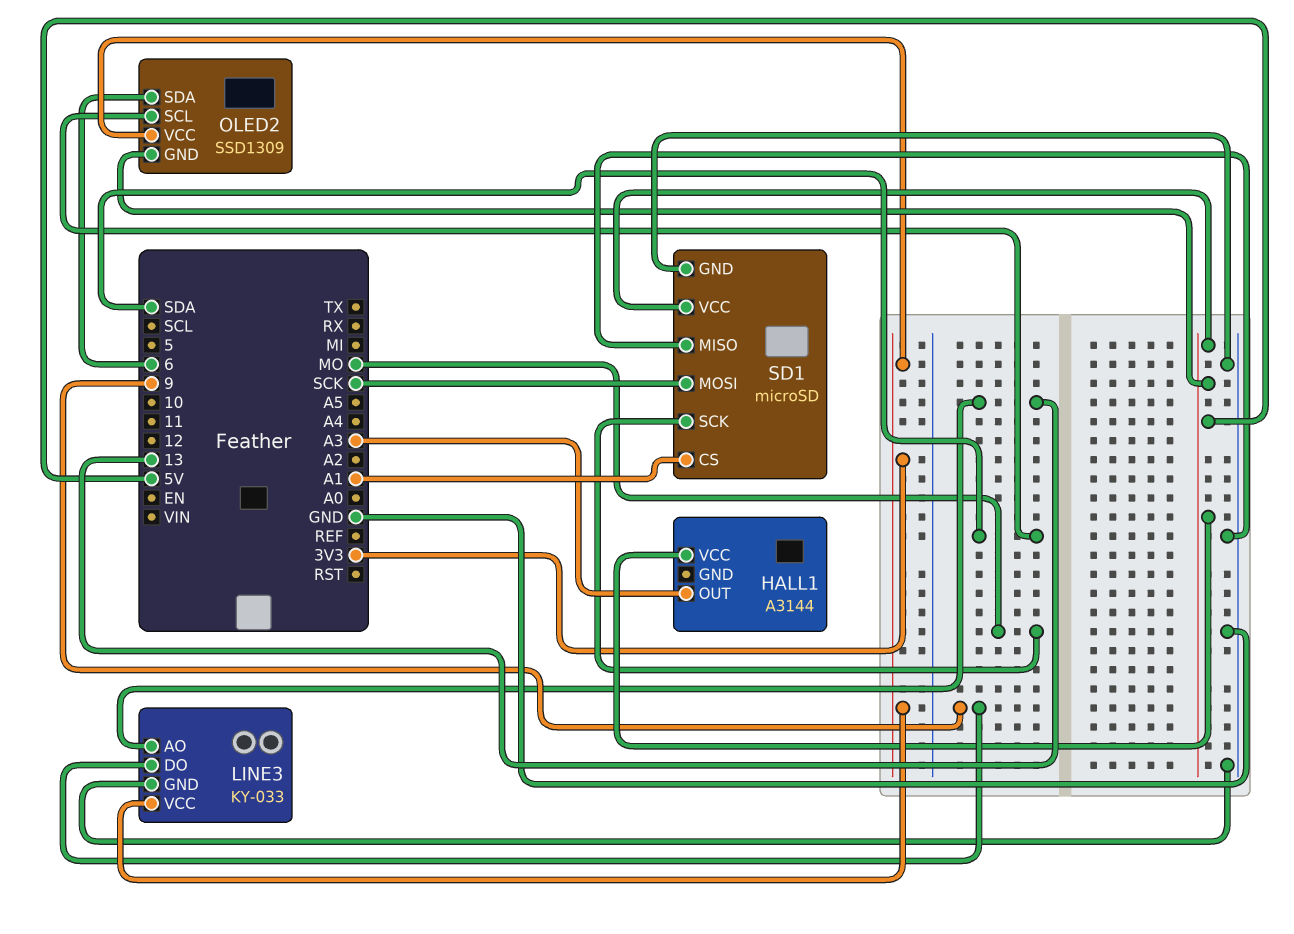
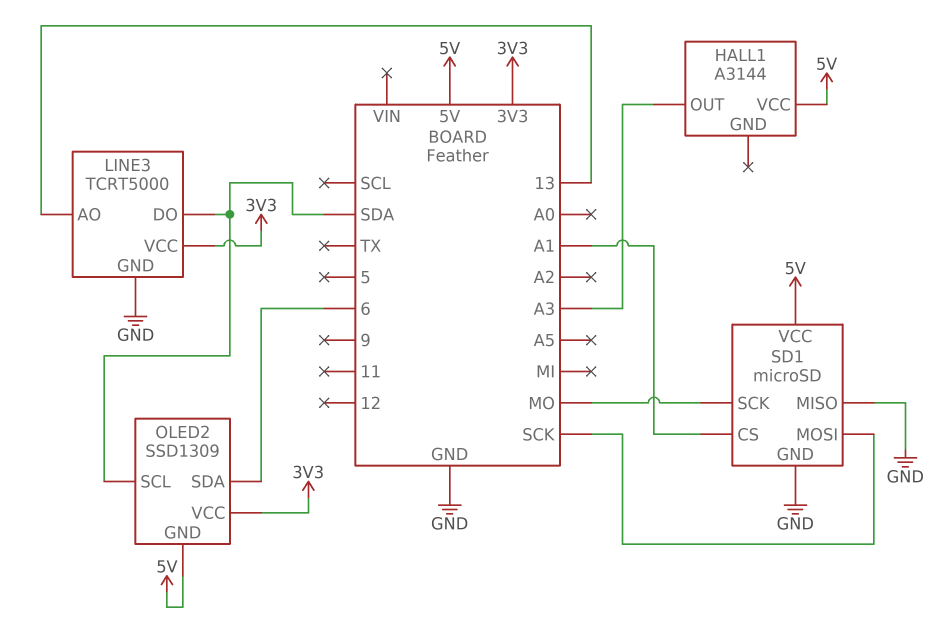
LINE3: KY-033 -> TCRT5000
LINE3 pin DO: 9 -> SDA

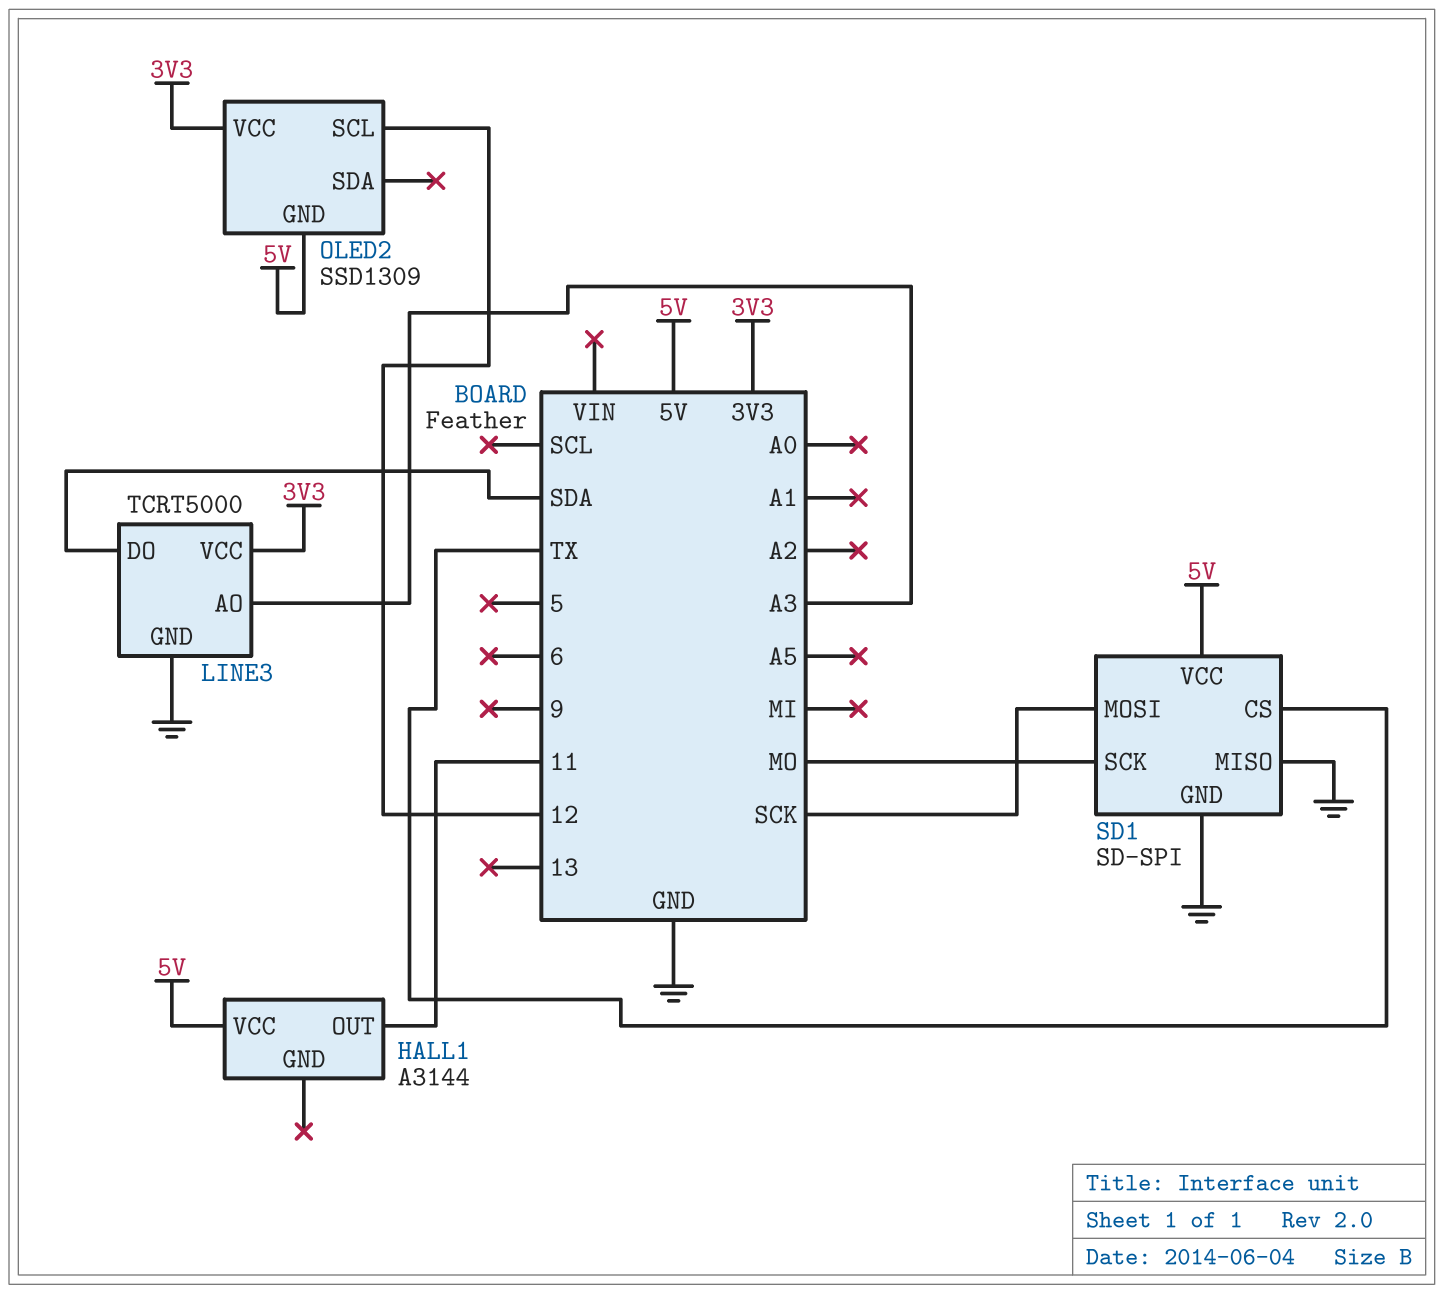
HALL1 pin OUT: A3 -> 11
LINE3 pin AO: 13 -> A3
OLED2 pin SCL: SDA -> 12
OLED2 pin SDA: 6 -> none
SD1: microSD -> SD-SPI
SD1 pin CS: A1 -> TX

